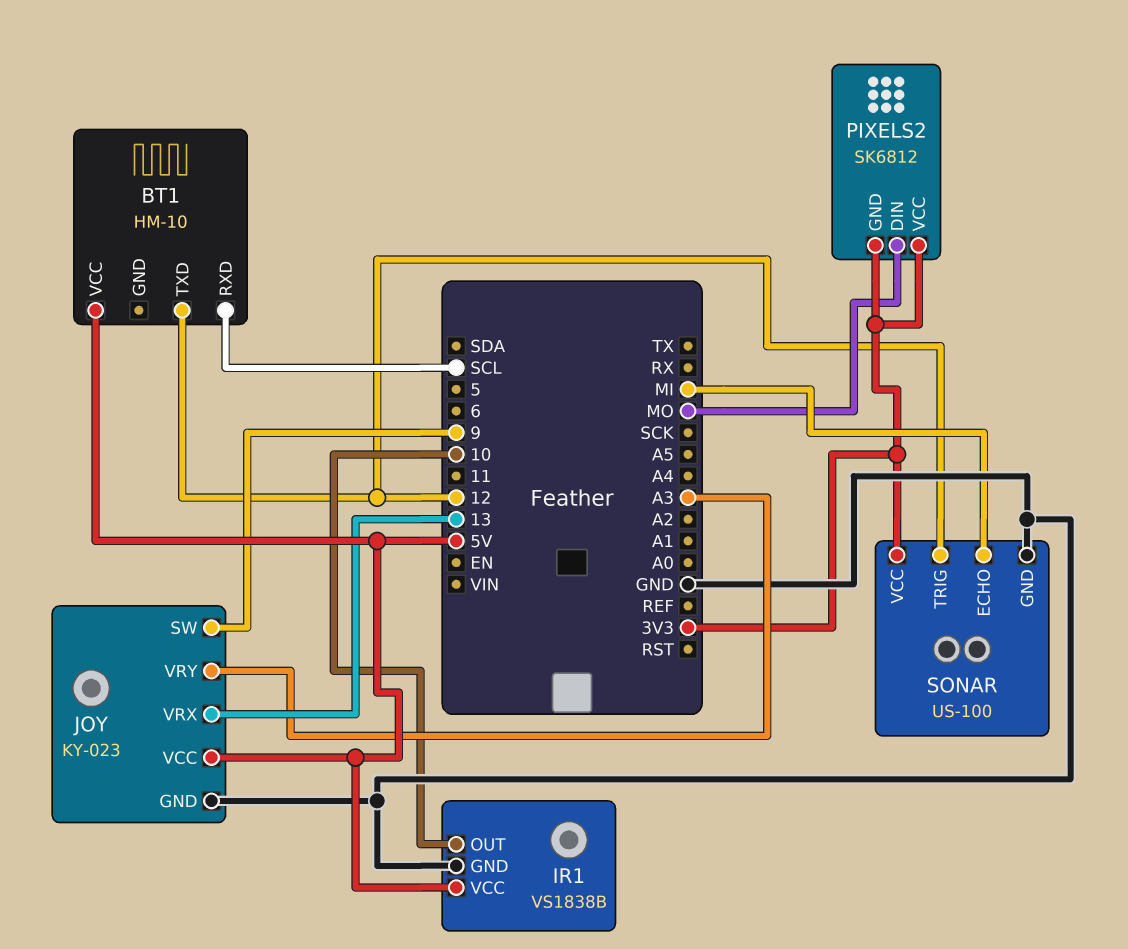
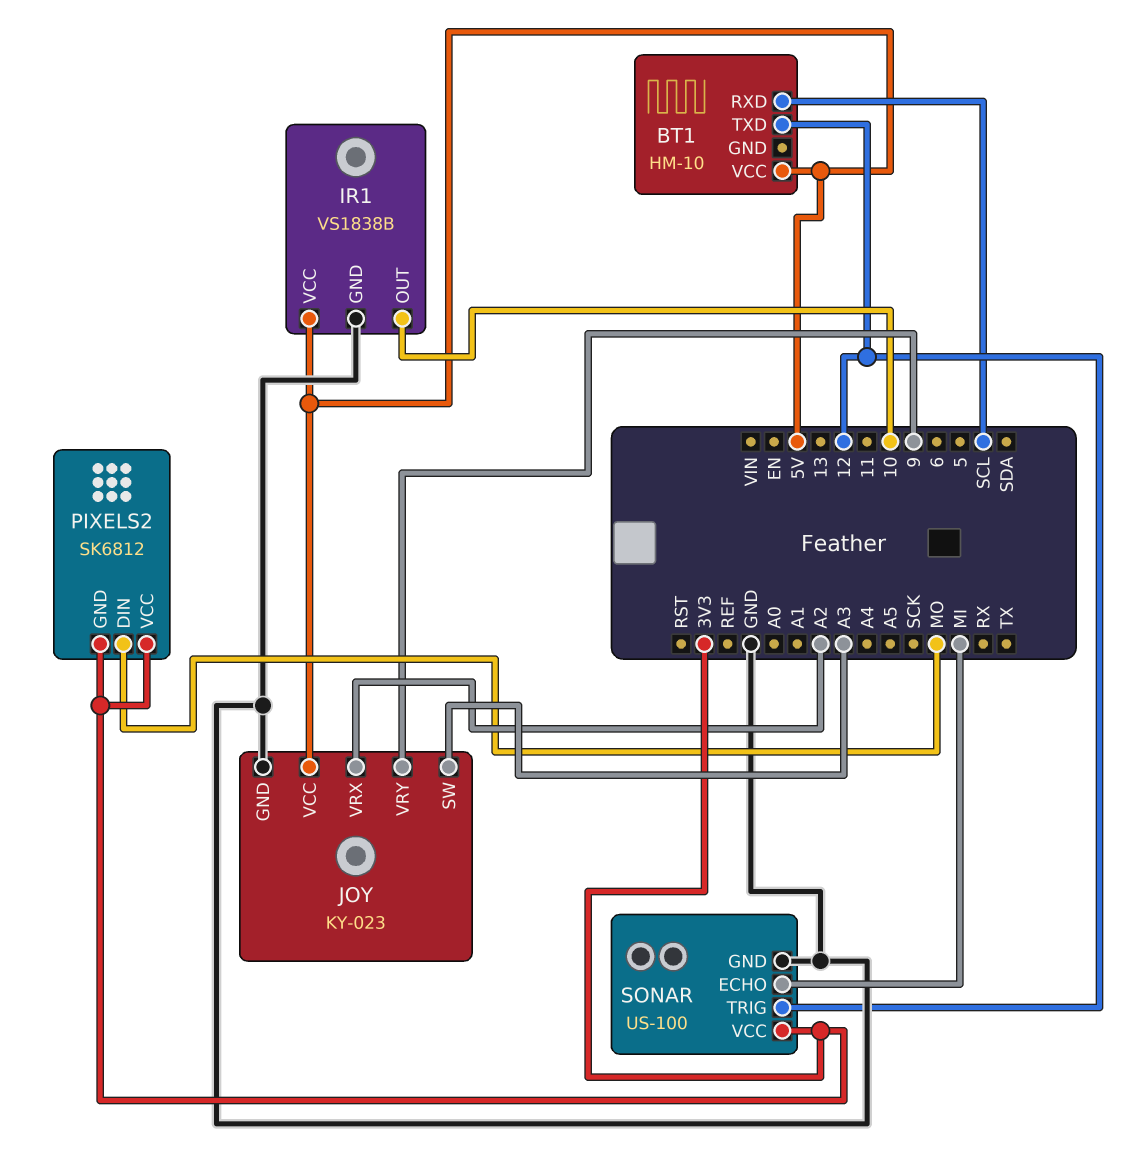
JOY pin SW: 9 -> A3
JOY pin VRX: 13 -> A2
JOY pin VRY: A3 -> 9

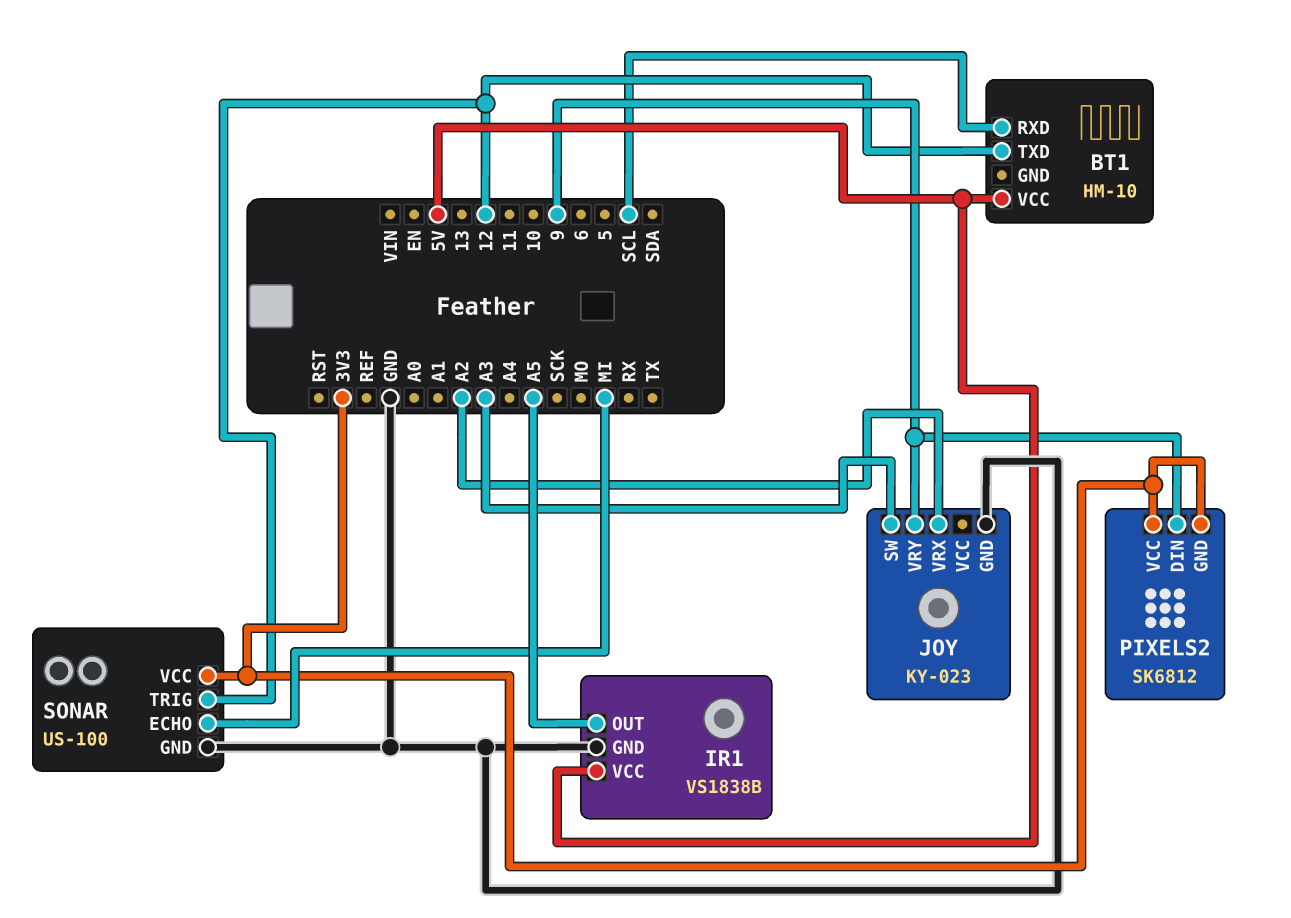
IR1 pin OUT: 10 -> A5
JOY pin VCC: 5V -> none
PIXELS2 pin DIN: MO -> 9

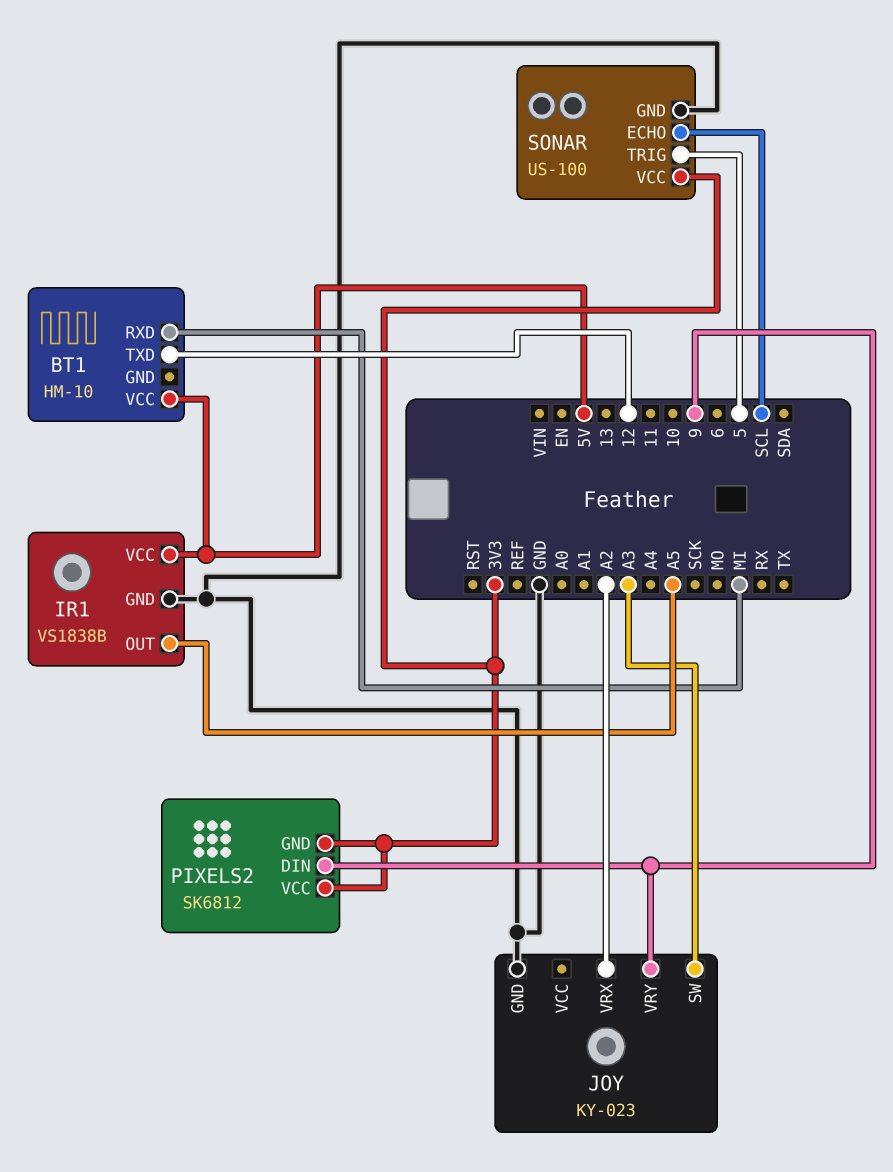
BT1 pin RXD: SCL -> MI
SONAR pin ECHO: MI -> SCL
SONAR pin TRIG: 12 -> 5

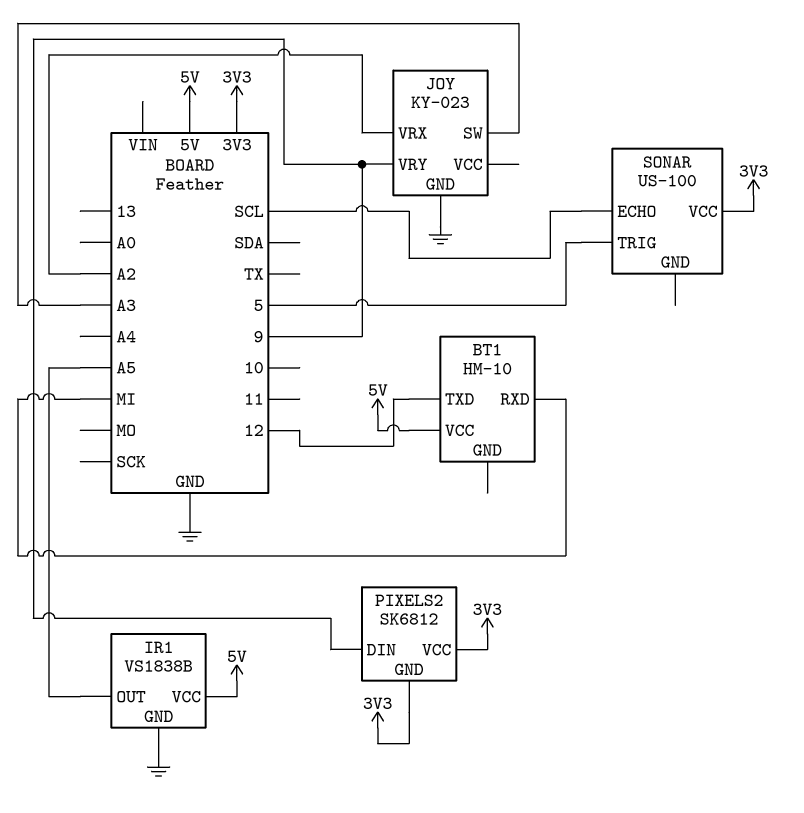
SONAR pin GND: GND -> none

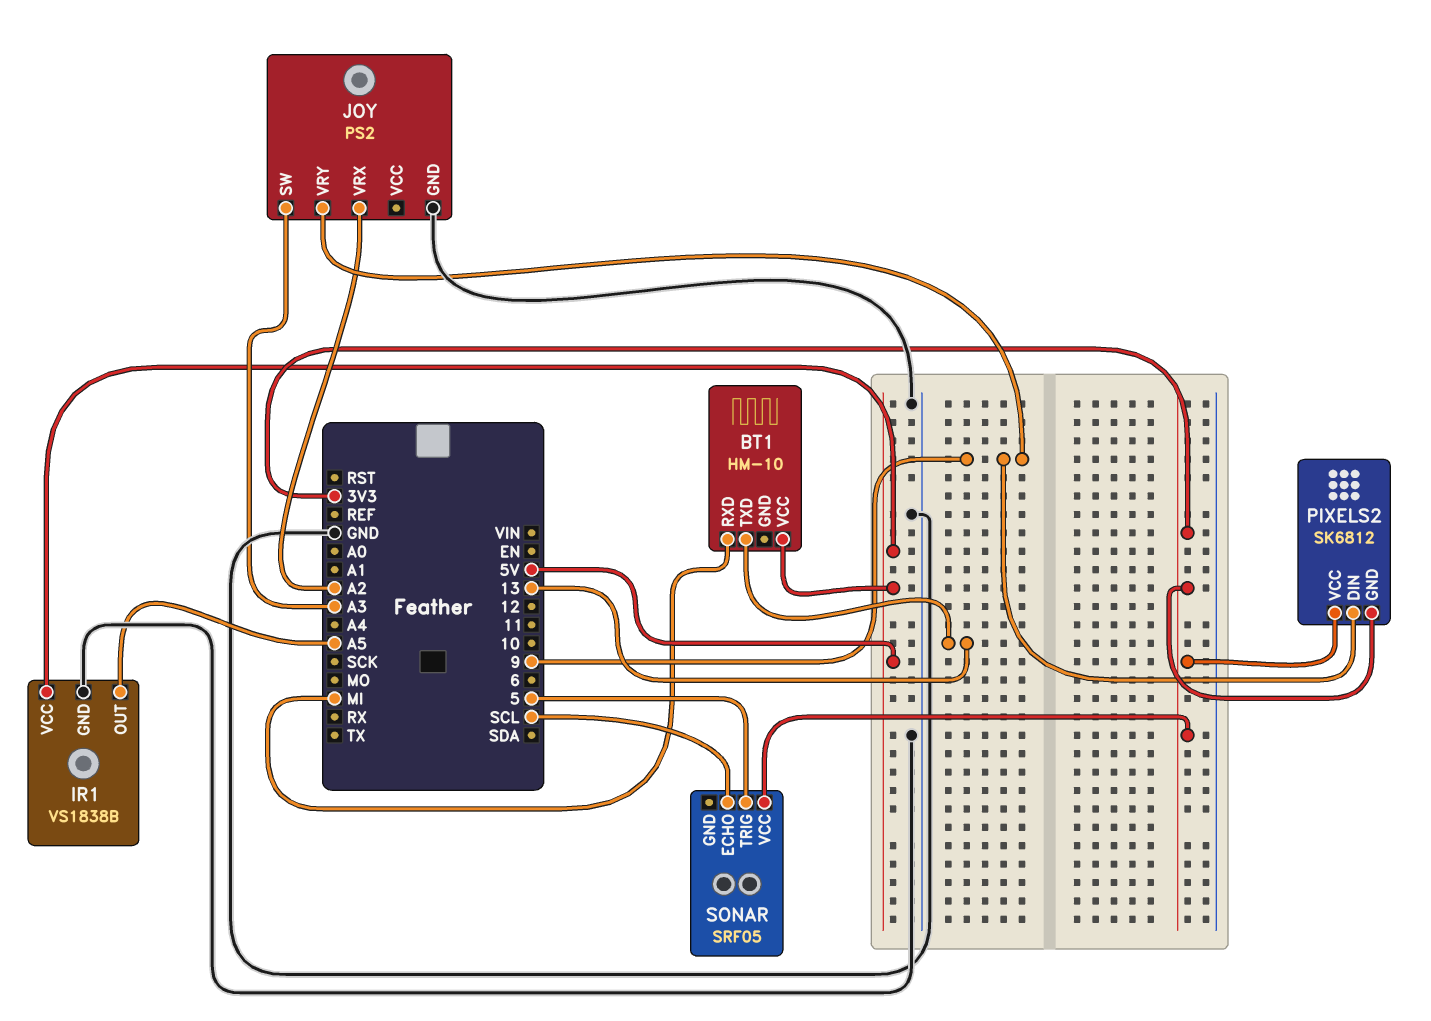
BT1 pin TXD: 12 -> 13
JOY: KY-023 -> PS2
SONAR: US-100 -> SRF05

